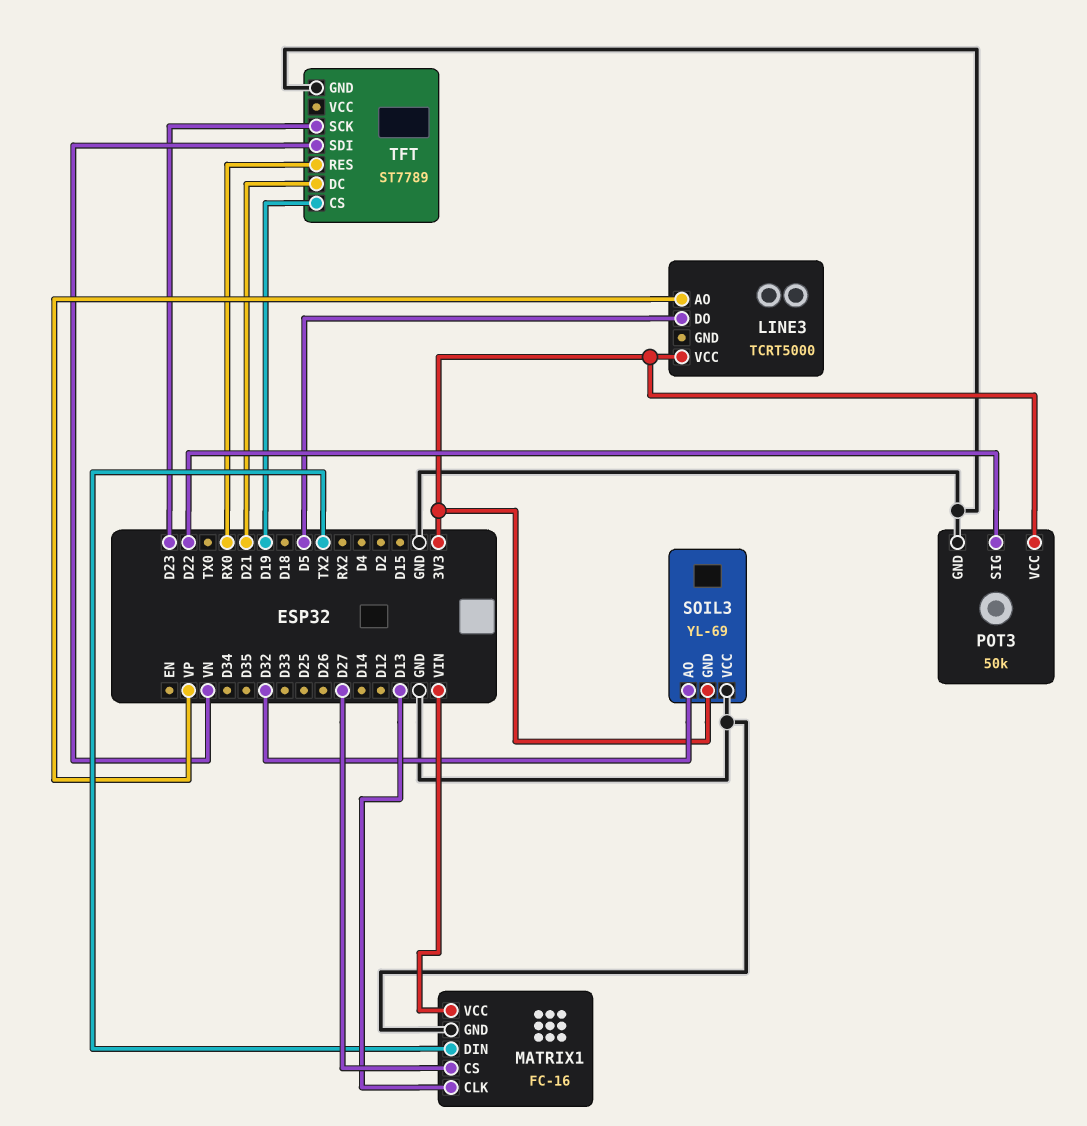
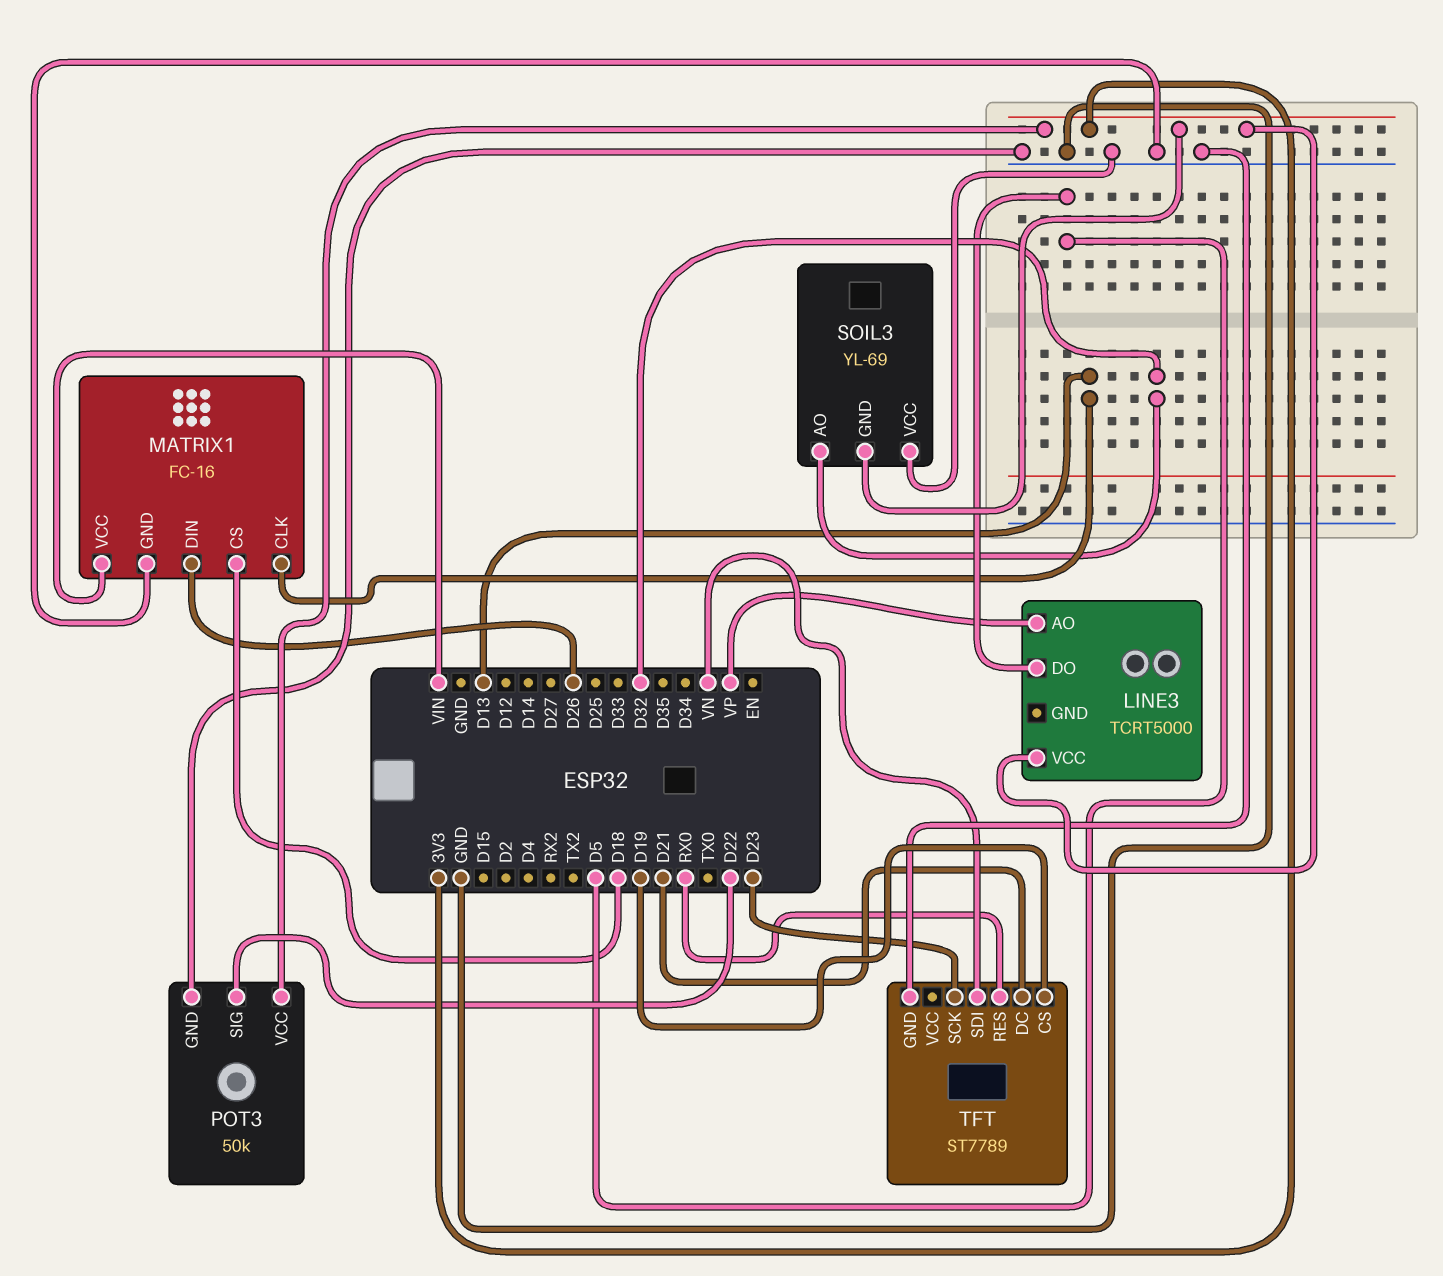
MATRIX1 pin CS: D27 -> D18
MATRIX1 pin DIN: TX2 -> D26

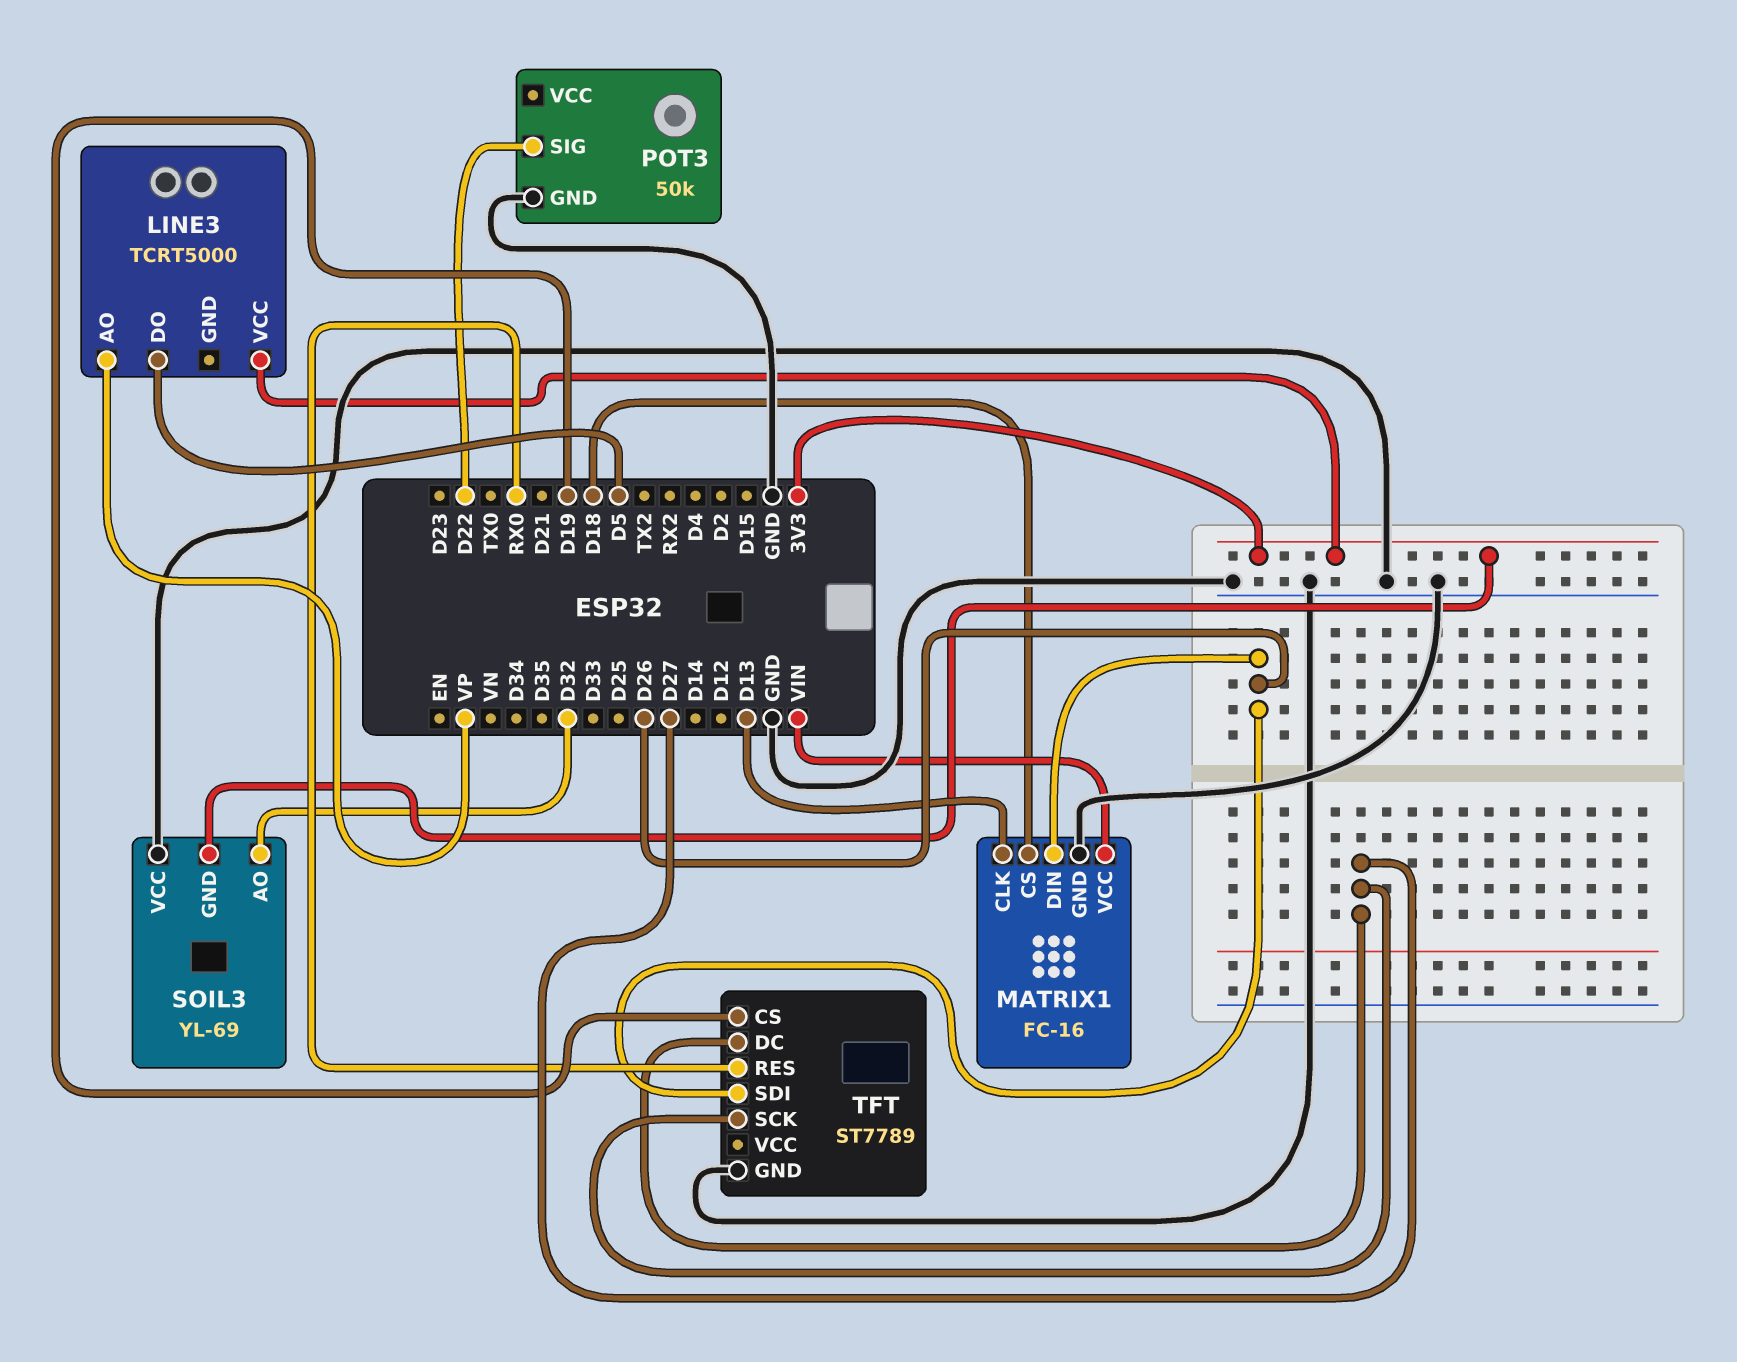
POT3 pin VCC: 3V3 -> none
TFT pin DC: D21 -> D27
TFT pin SCK: D23 -> D27
TFT pin SDI: VN -> D26

